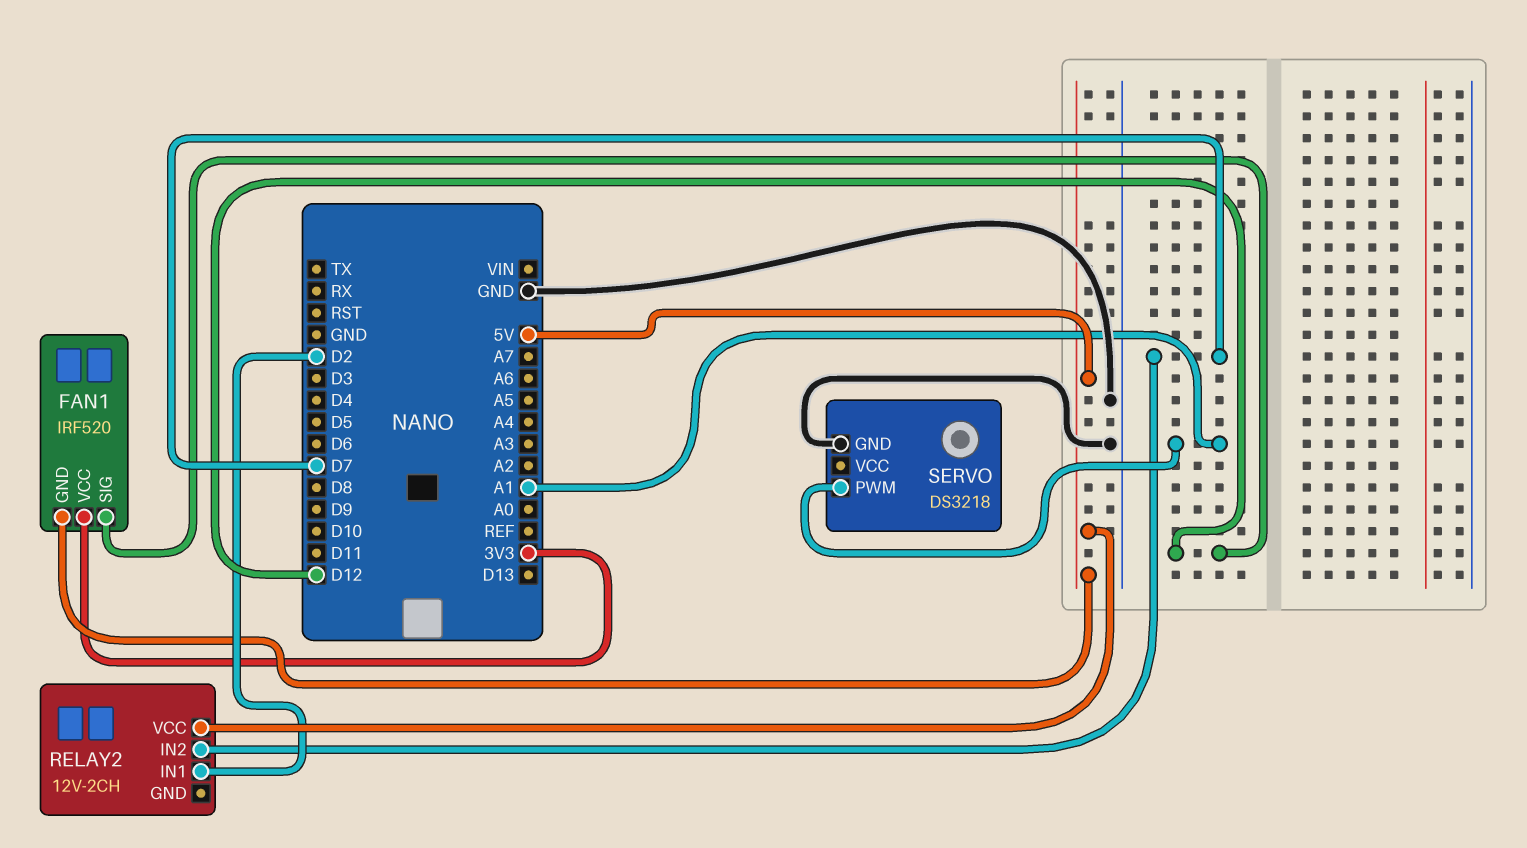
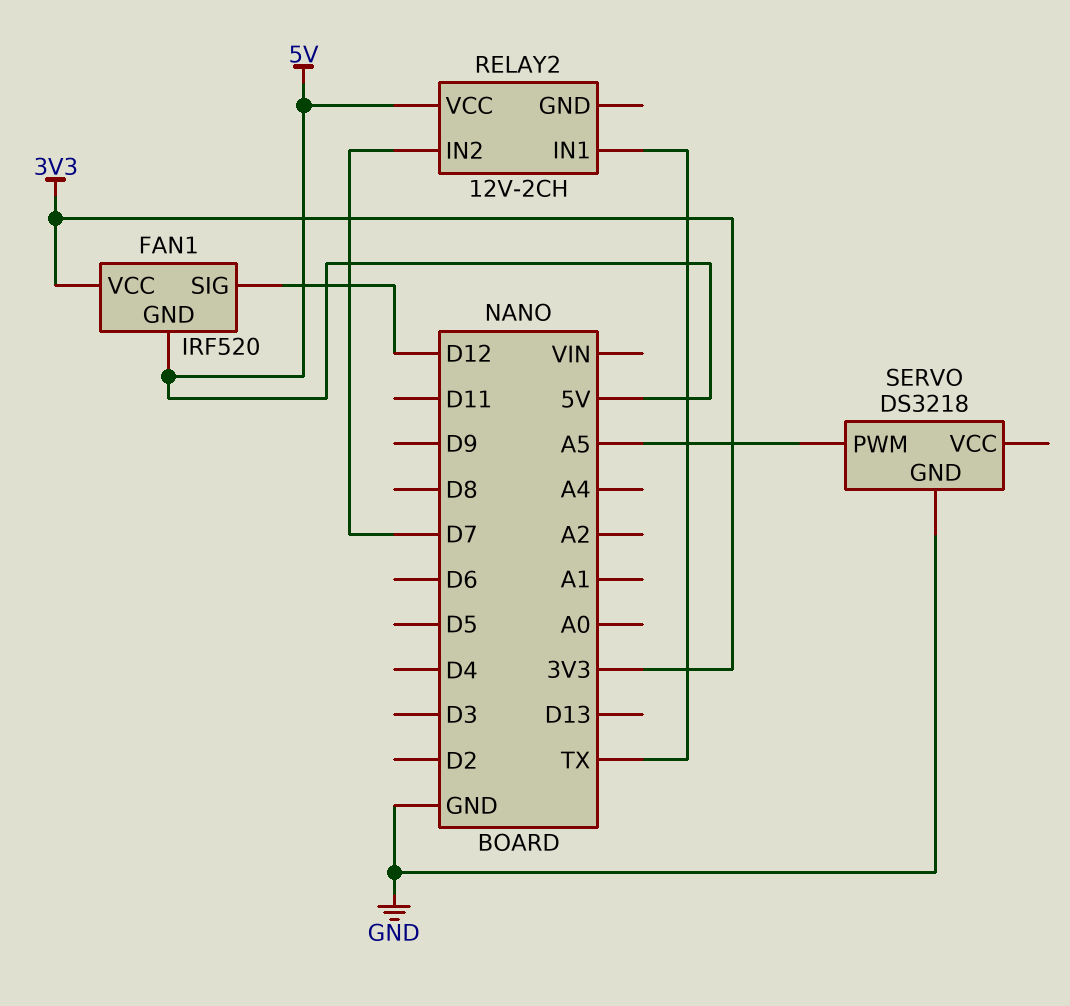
RELAY2 pin IN1: D2 -> TX
SERVO pin PWM: A1 -> A5

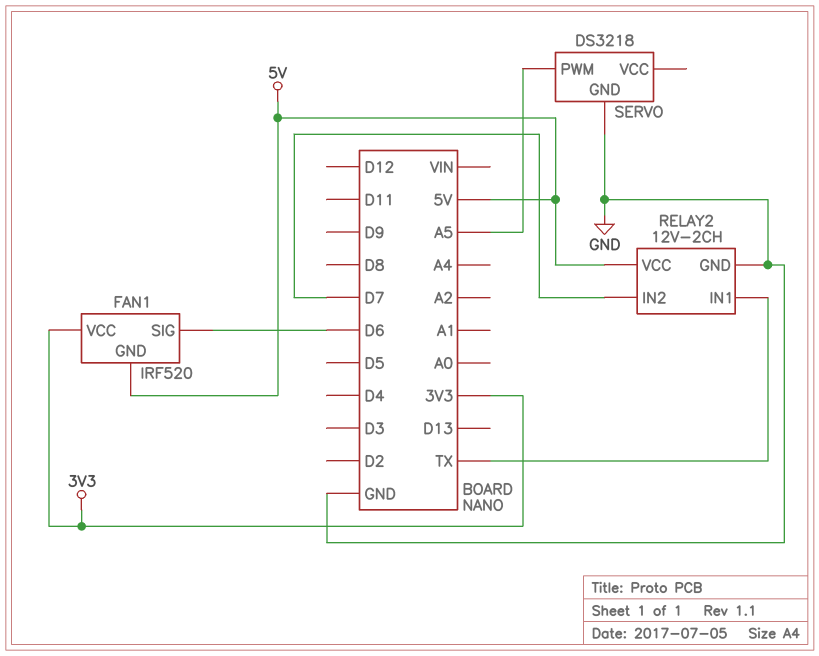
FAN1 pin SIG: D12 -> D6
RELAY2 pin GND: none -> GND

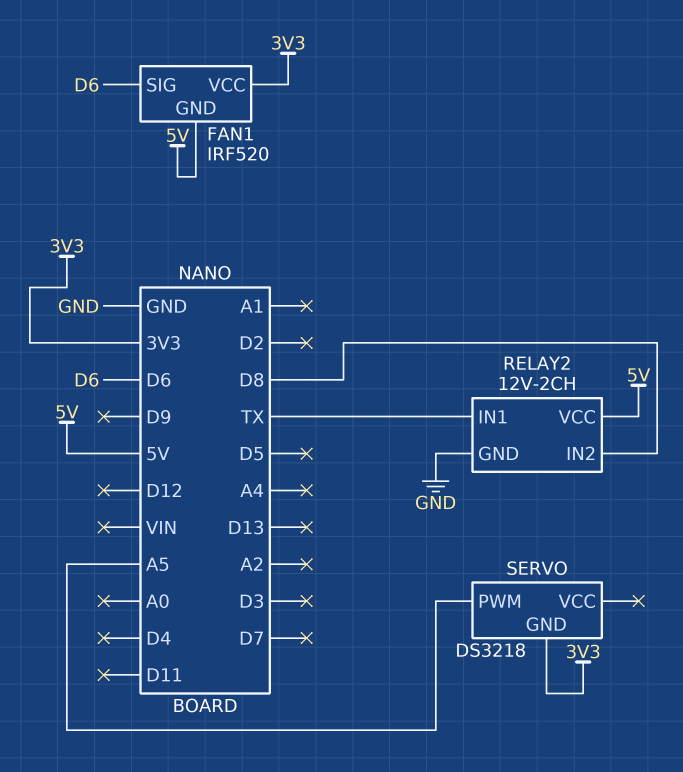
RELAY2 pin IN2: D7 -> D8
SERVO pin GND: GND -> 3V3

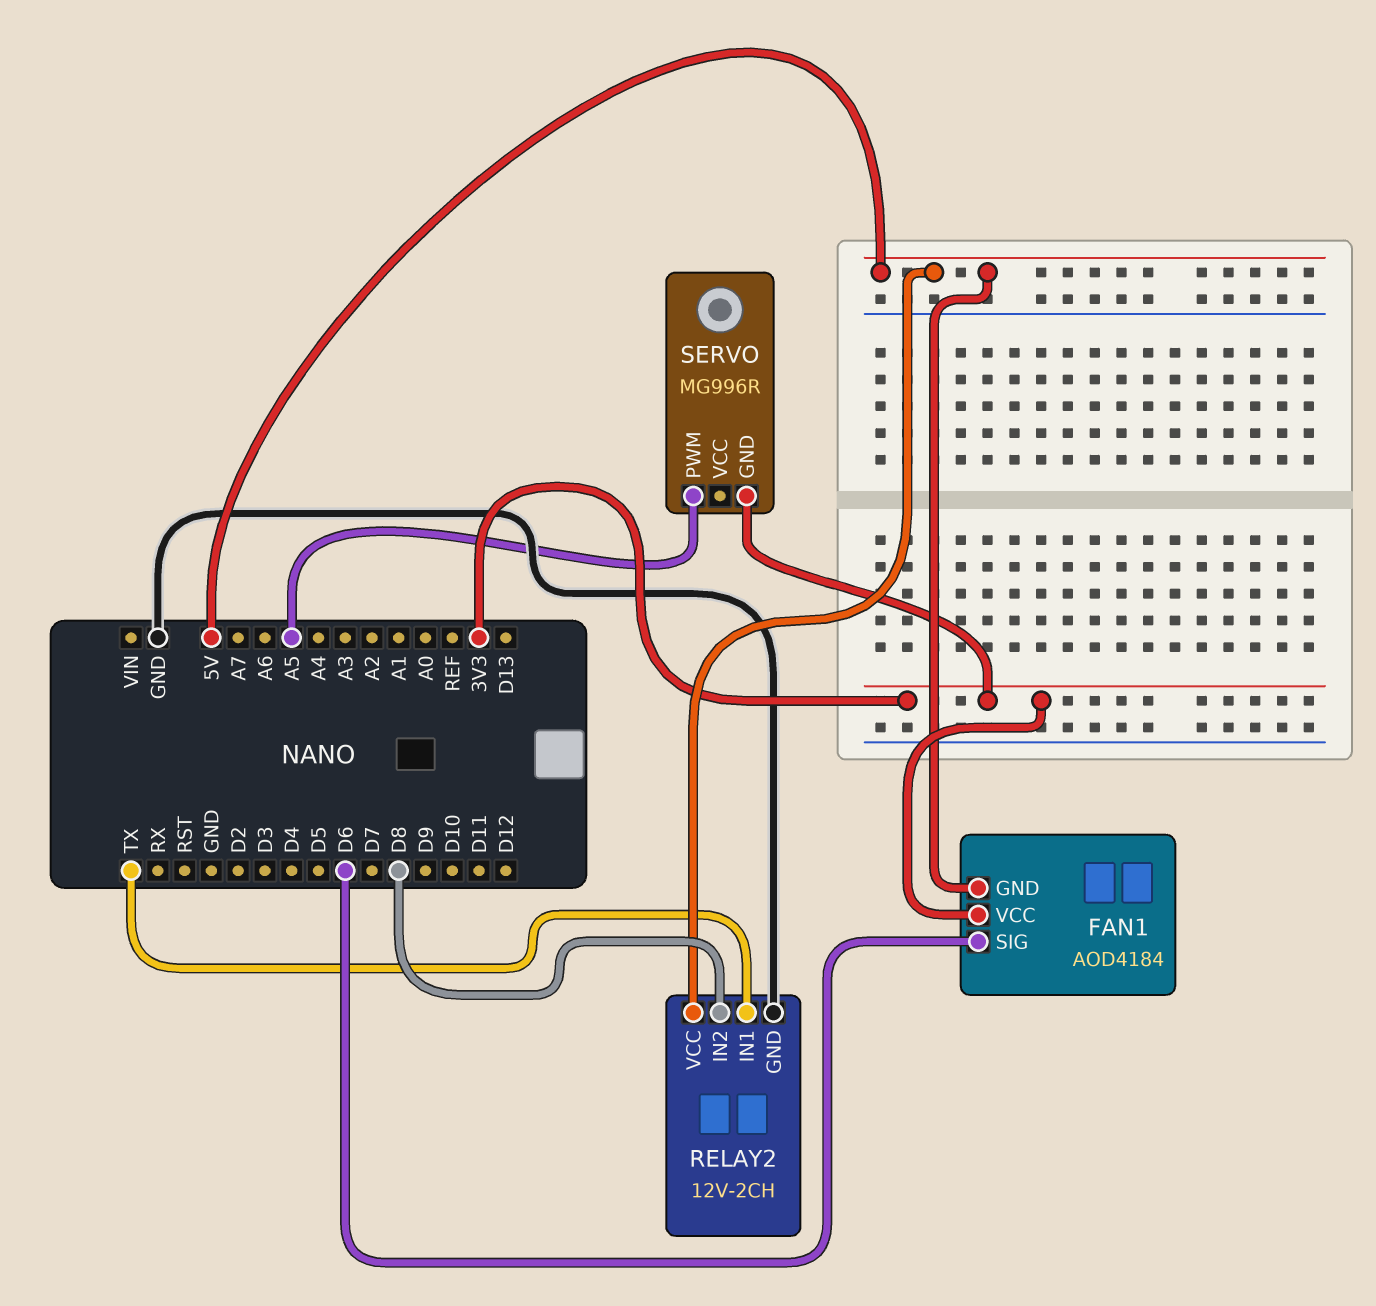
FAN1: IRF520 -> AOD4184
SERVO: DS3218 -> MG996R

